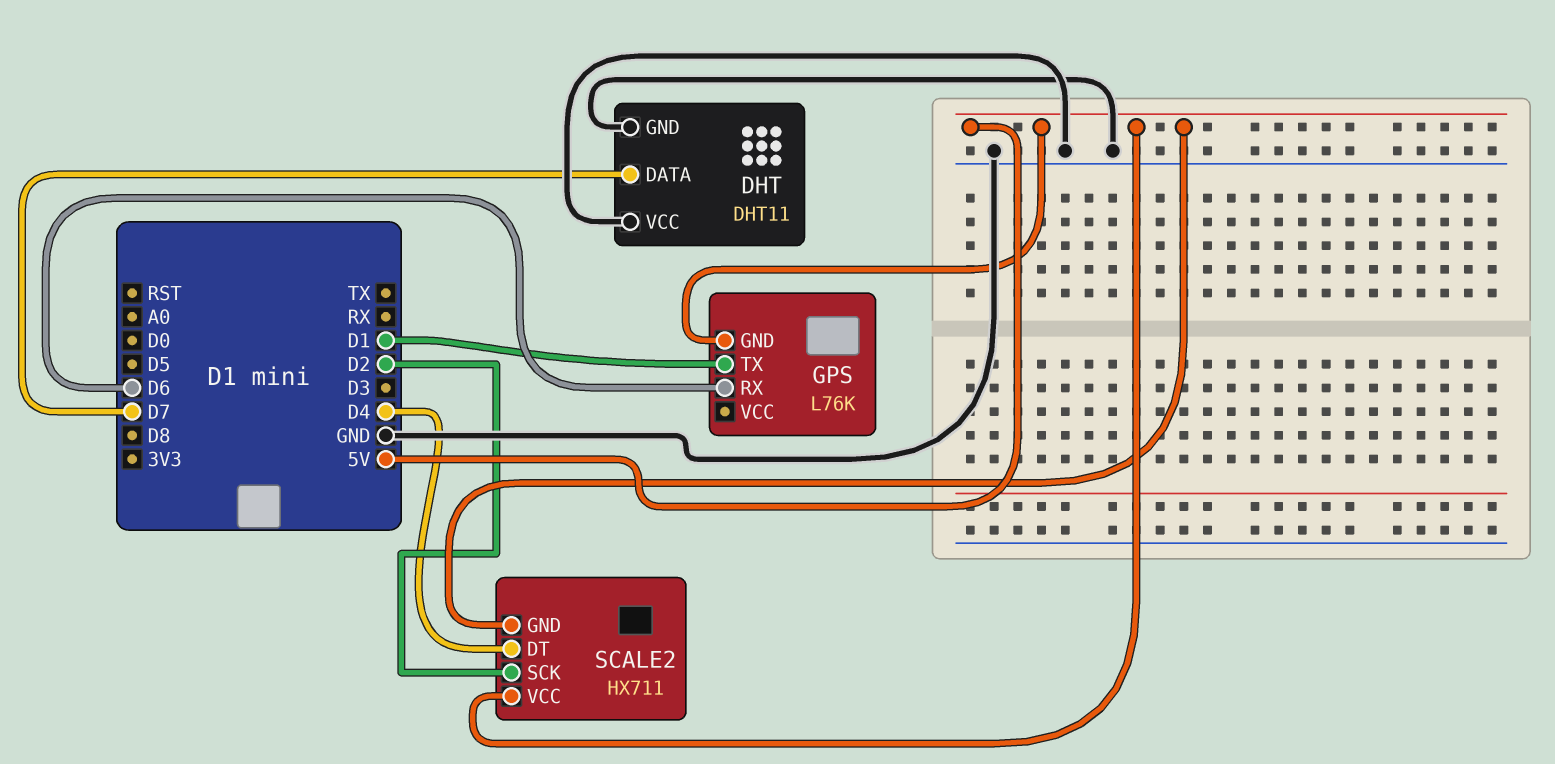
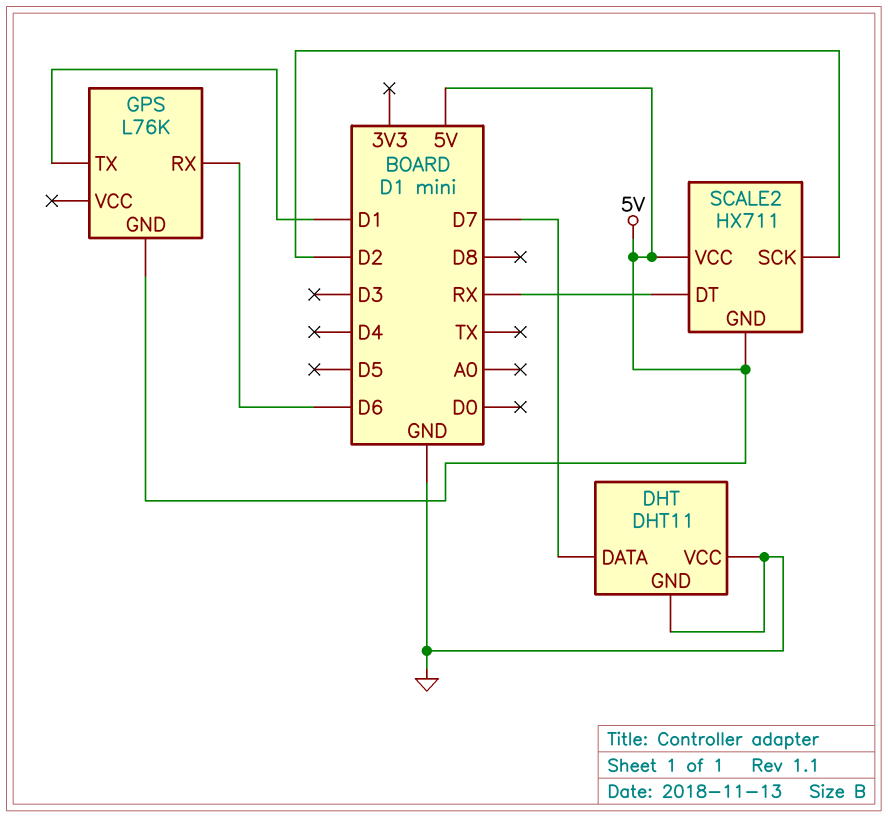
SCALE2 pin DT: D4 -> RX

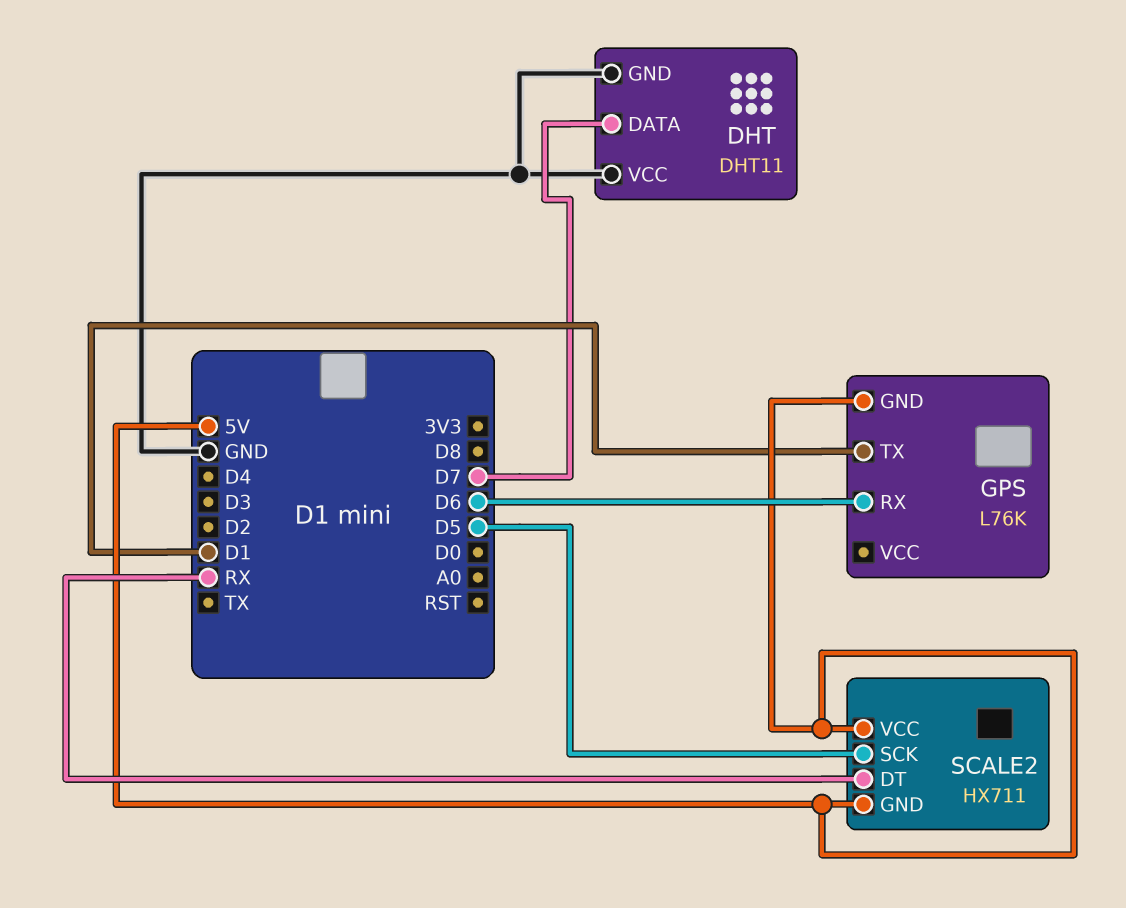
SCALE2 pin SCK: D2 -> D5

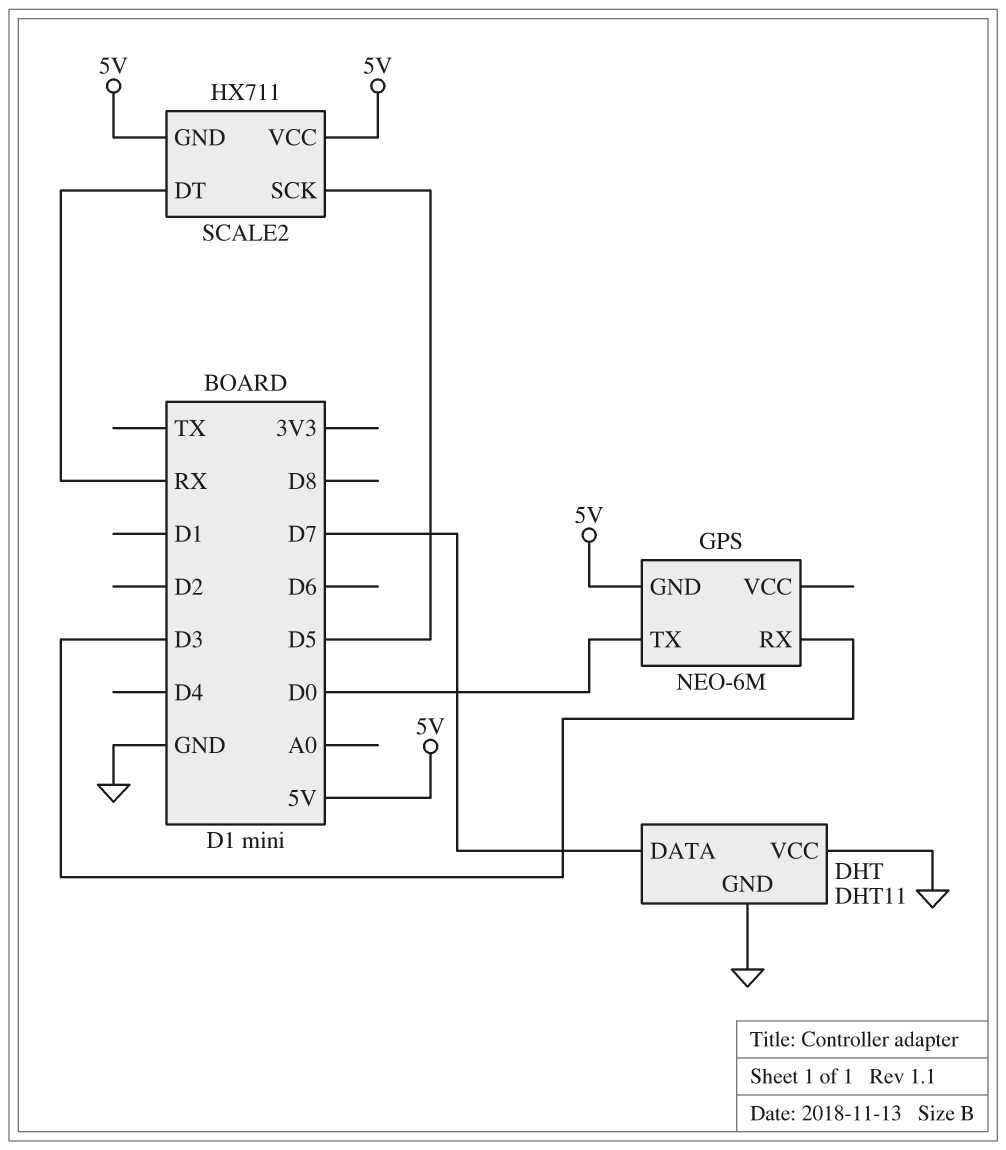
GPS: L76K -> NEO-6M
GPS pin RX: D6 -> D3
GPS pin TX: D1 -> D0

